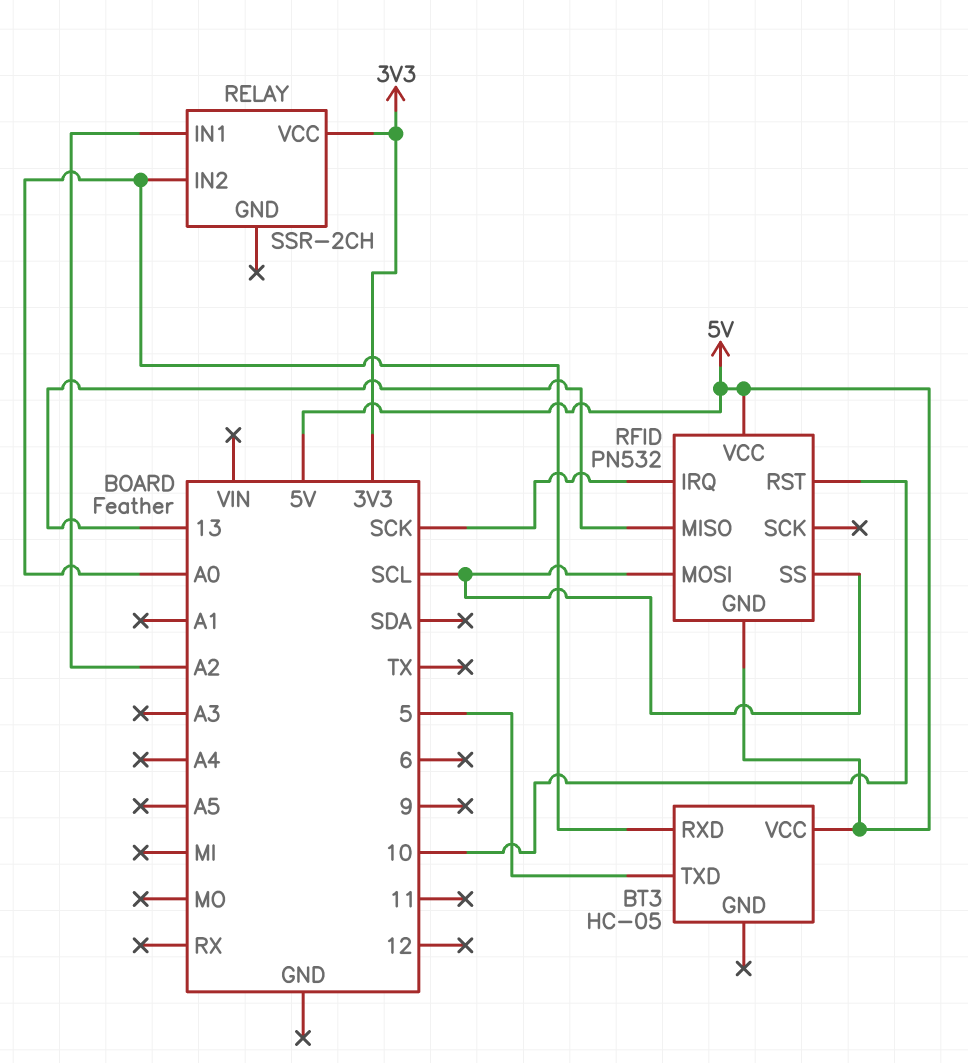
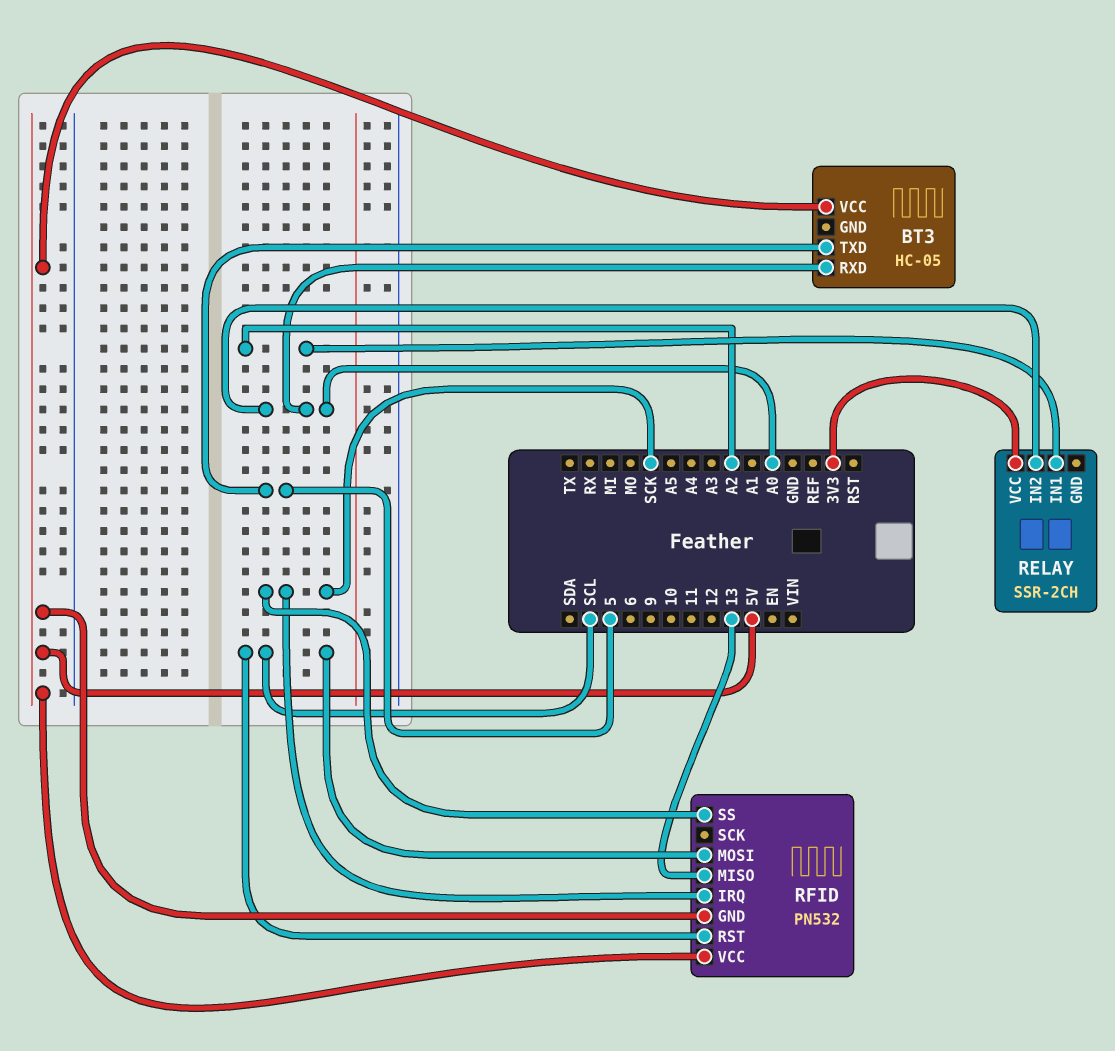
RFID pin RST: 10 -> SCL
RFID pin SS: SCL -> SCK

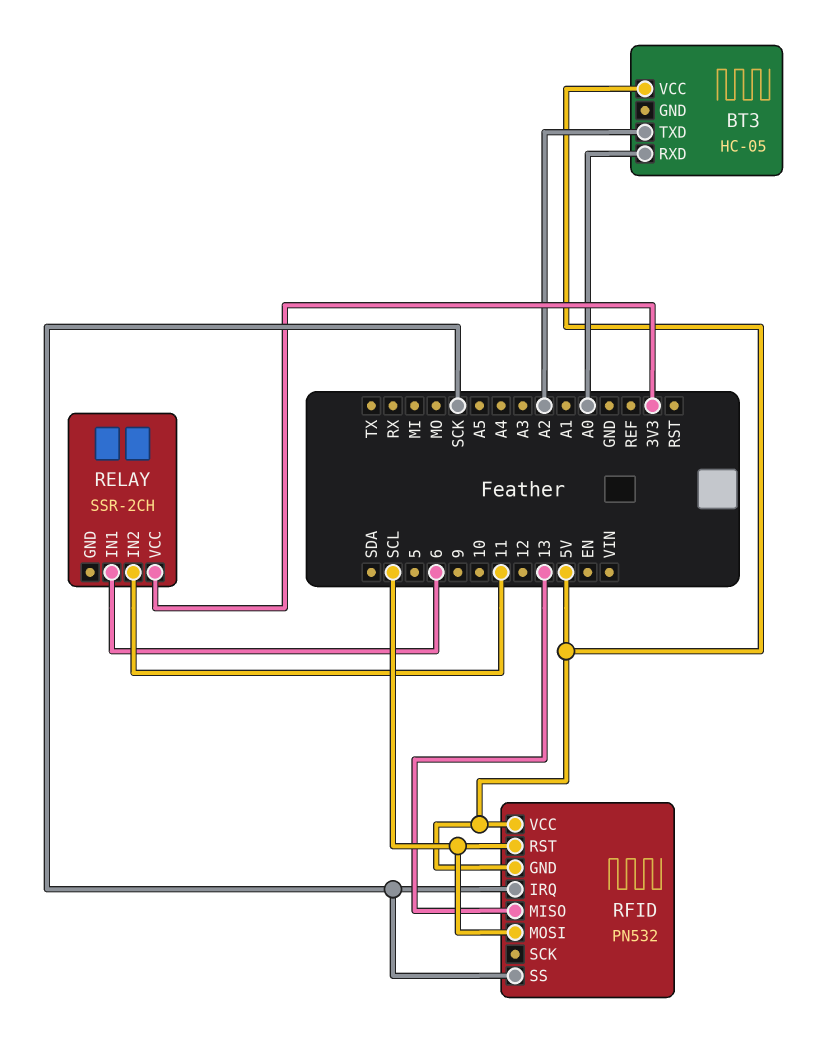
BT3 pin TXD: 5 -> A2
RELAY pin IN1: A2 -> 6
RELAY pin IN2: A0 -> 11

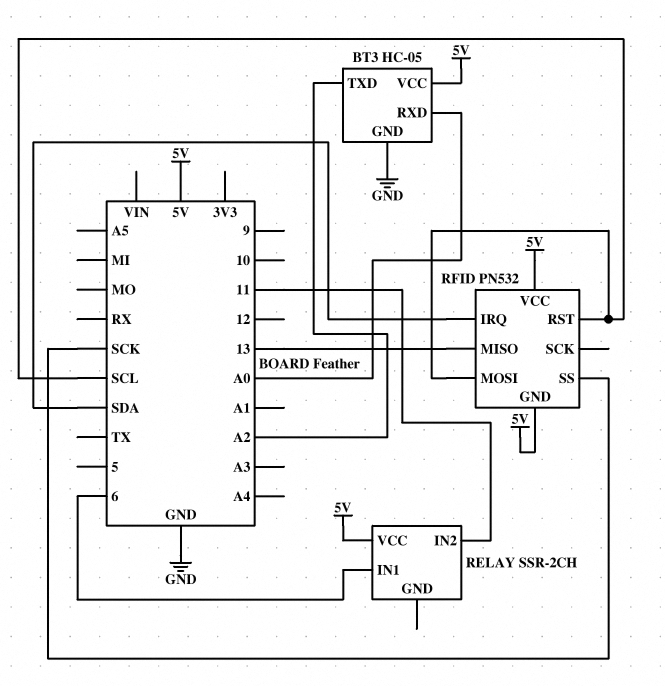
BT3 pin GND: none -> GND
RELAY pin VCC: 3V3 -> 5V
RFID pin IRQ: SCK -> SDA

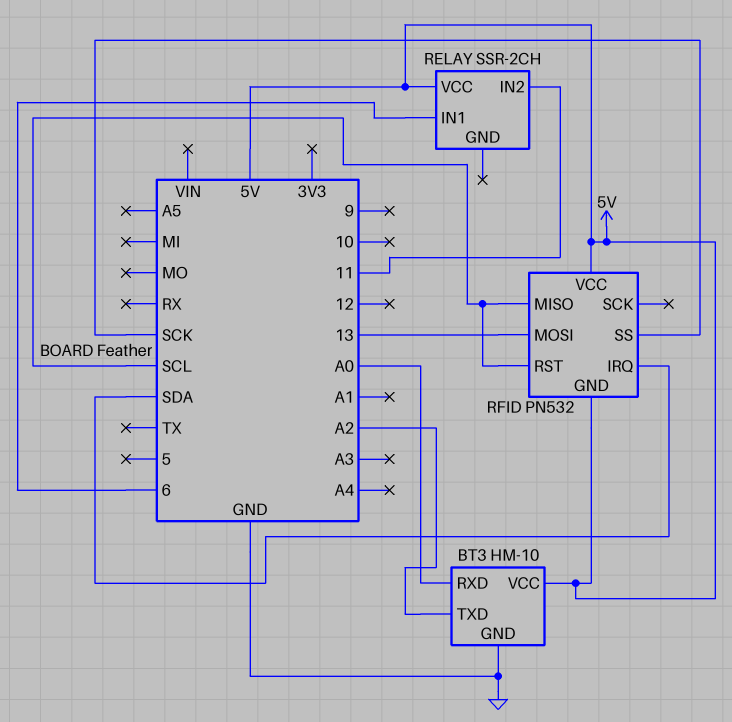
BT3: HC-05 -> HM-10
RFID pin MISO: 13 -> SCL
RFID pin MOSI: SCL -> 13

